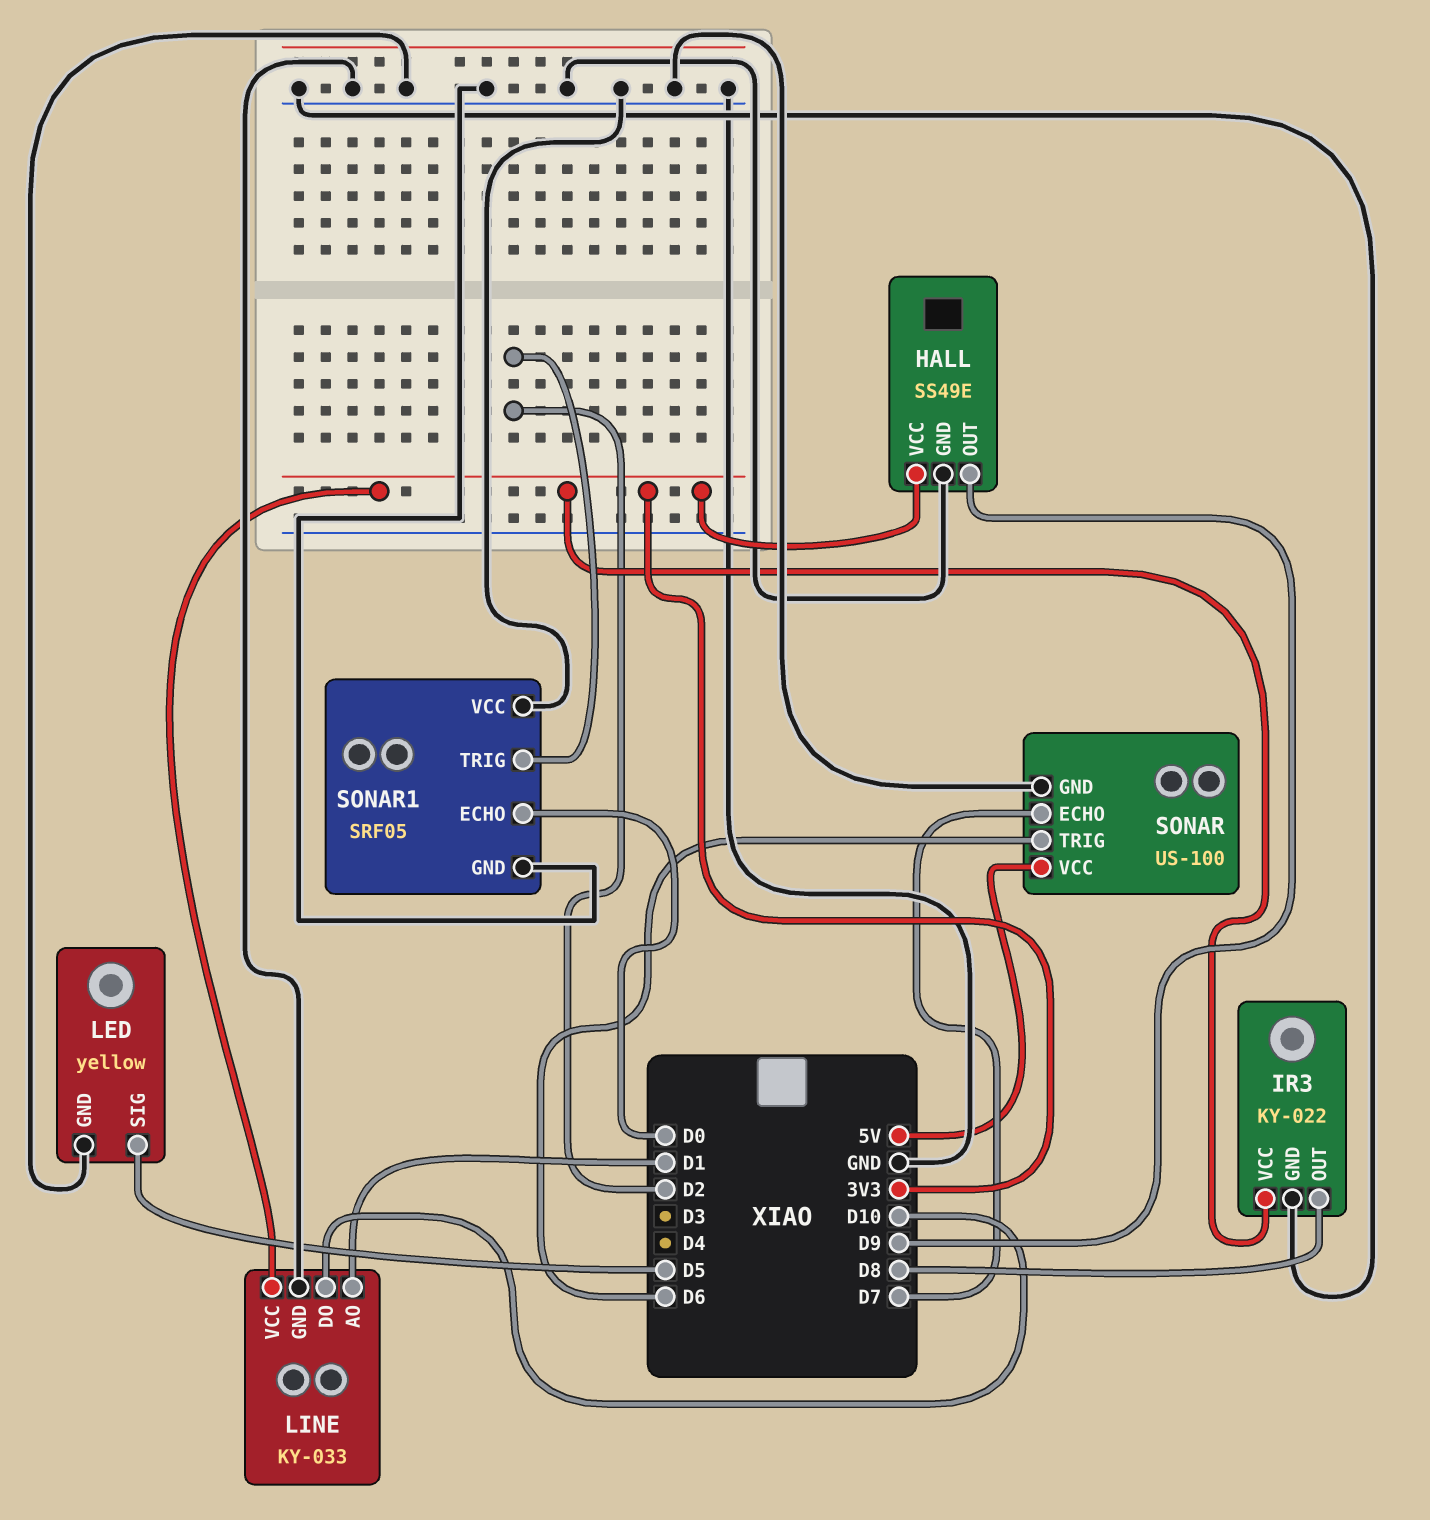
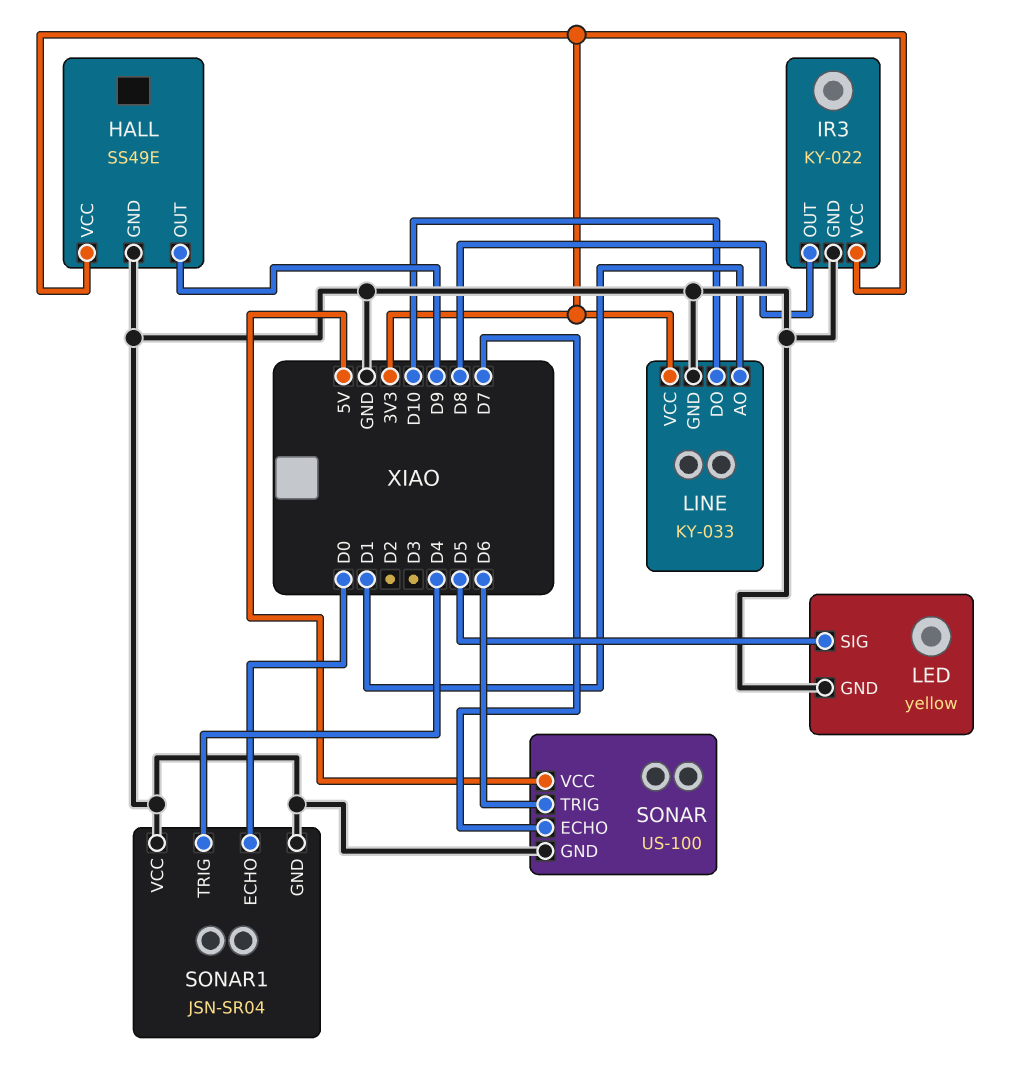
SONAR1: SRF05 -> JSN-SR04
SONAR1 pin TRIG: D2 -> D4

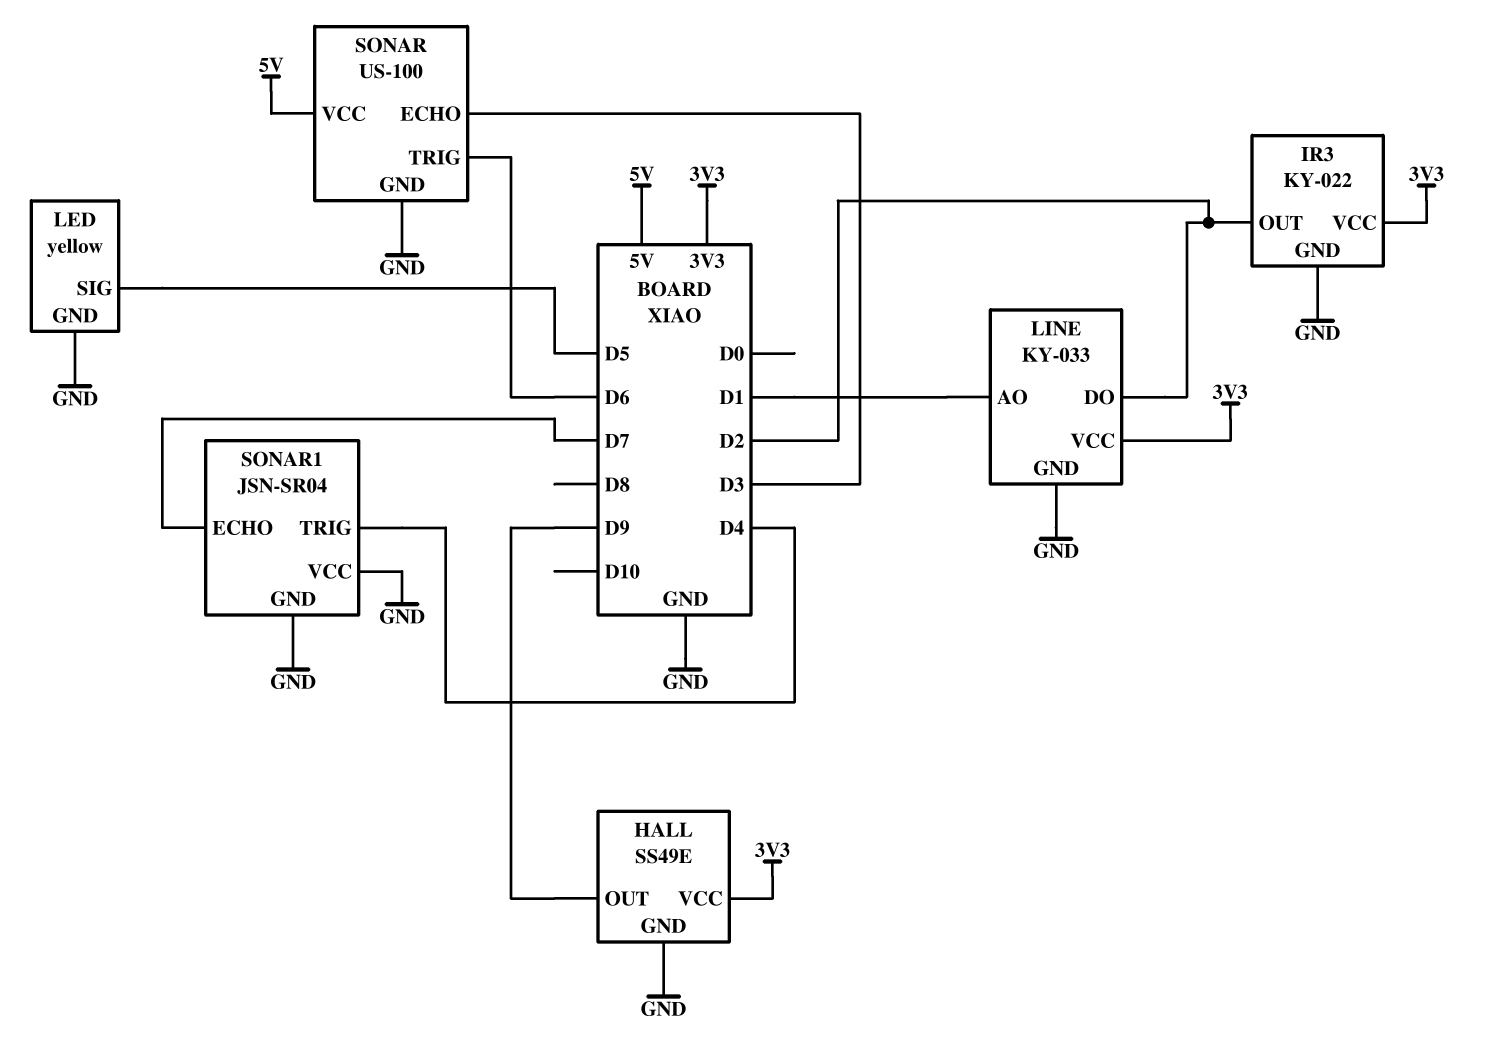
IR3 pin OUT: D8 -> D2
LINE pin DO: D10 -> D2
SONAR pin ECHO: D7 -> D3
SONAR1 pin ECHO: D0 -> D7

